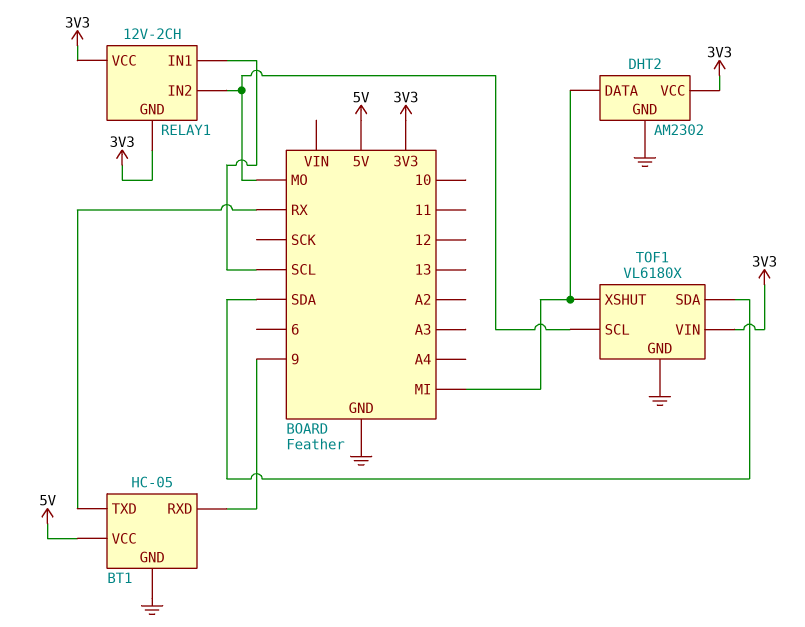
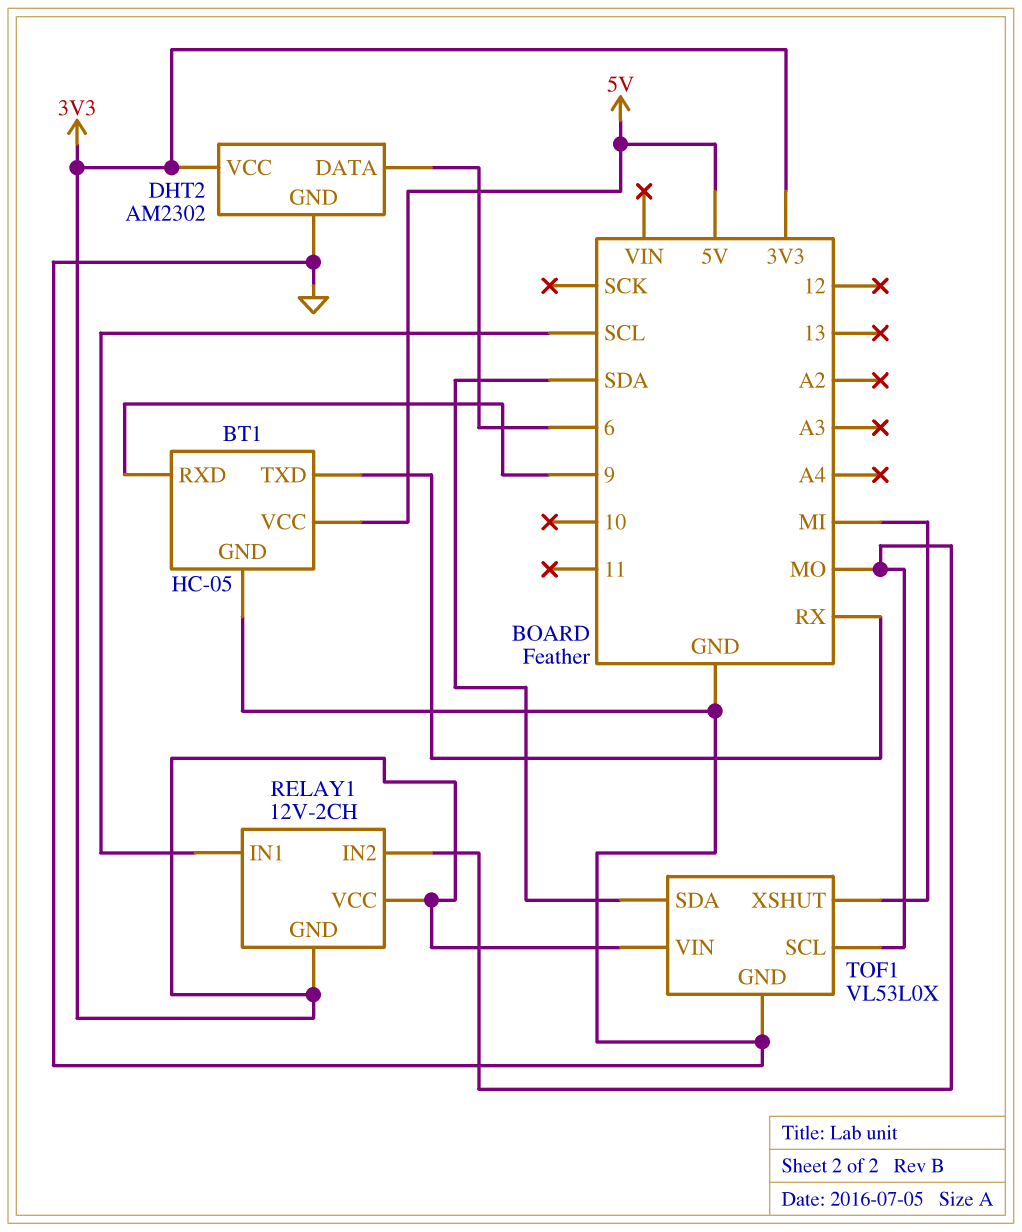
DHT2 pin DATA: MI -> 6
TOF1: VL6180X -> VL53L0X

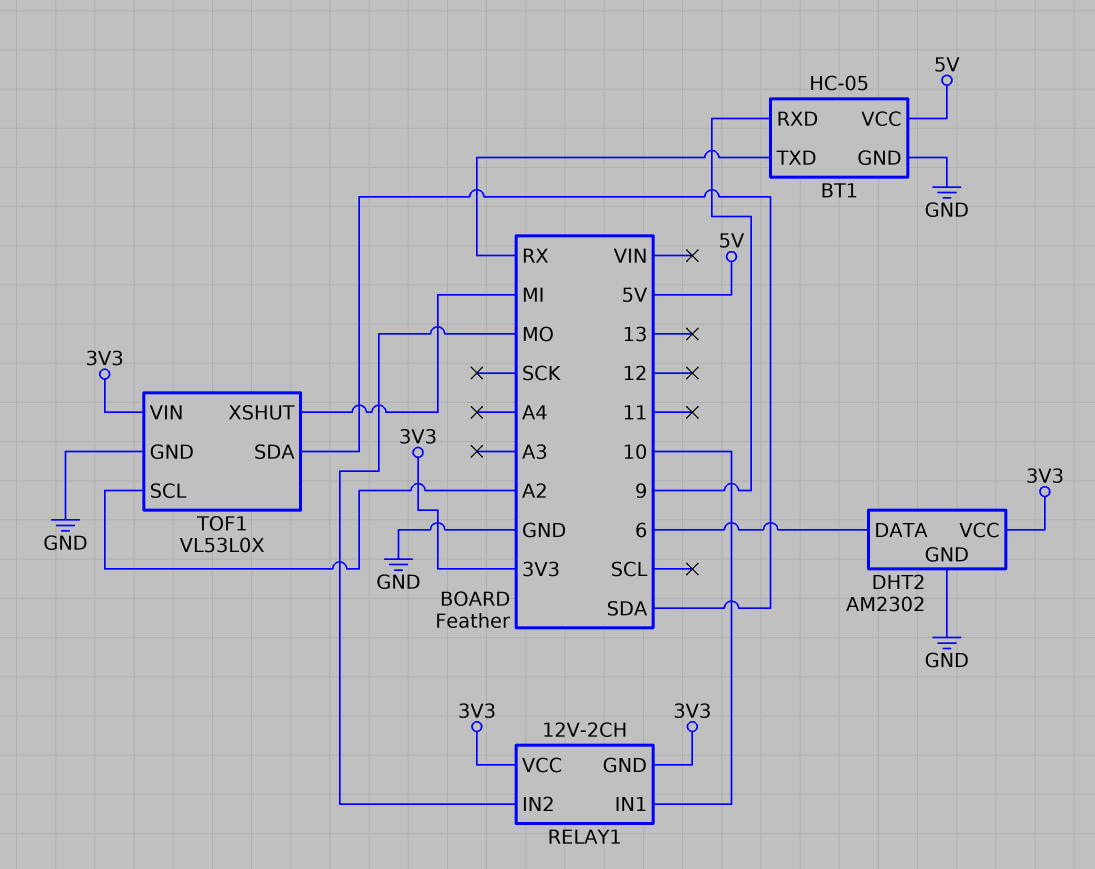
RELAY1 pin IN1: SCL -> 10
TOF1 pin SCL: MO -> A2

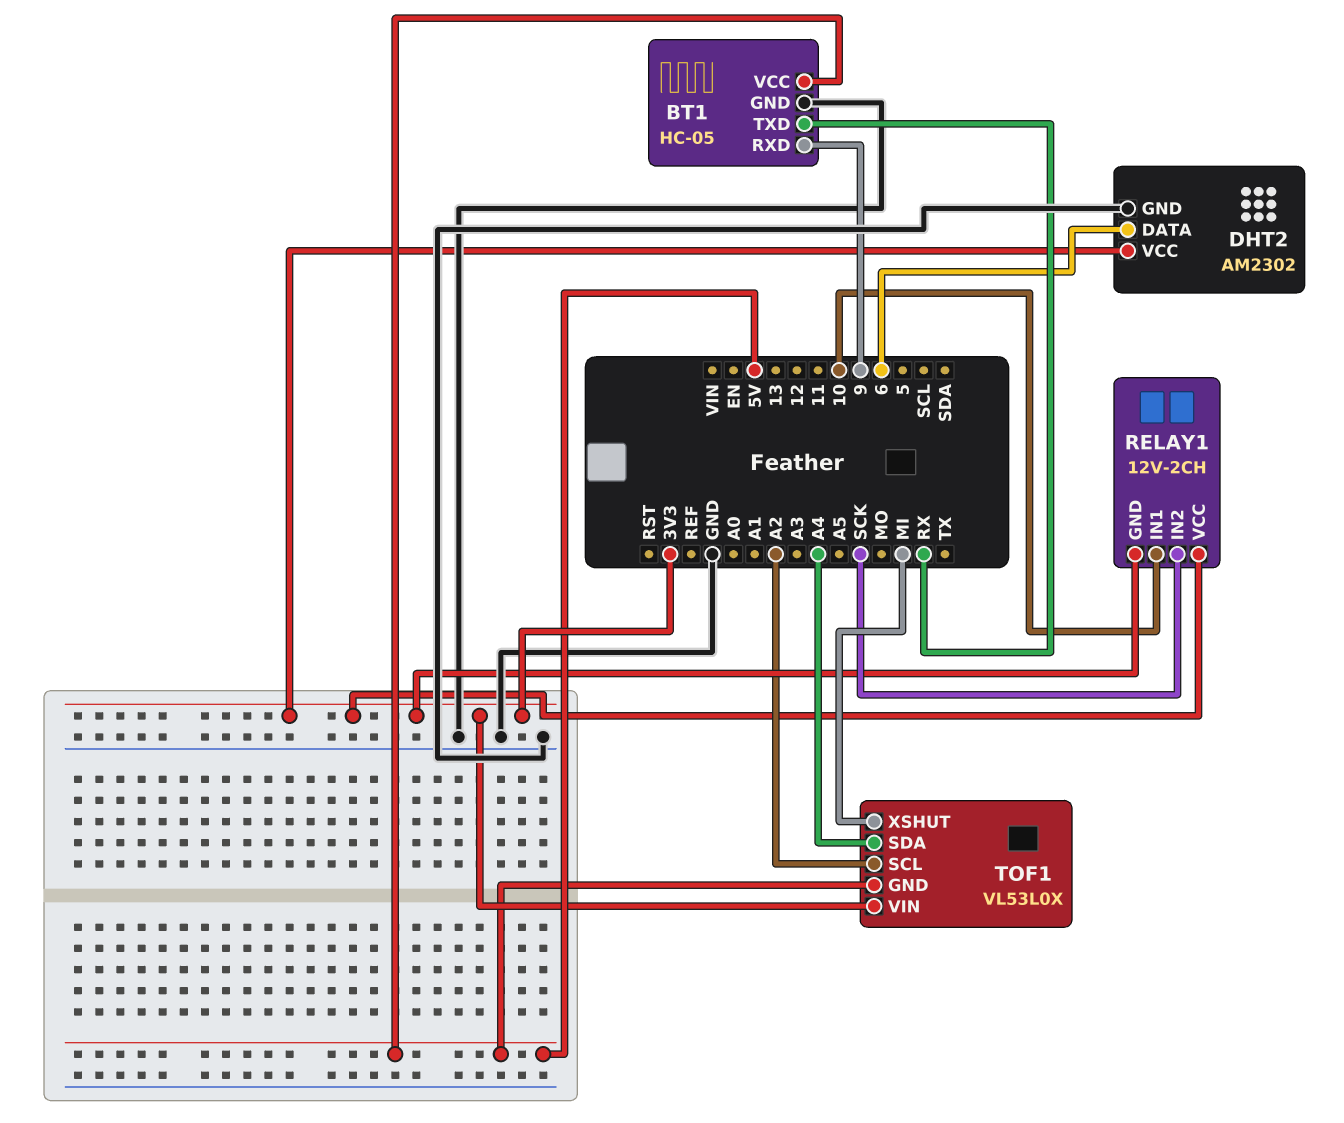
RELAY1 pin IN2: MO -> SCK
TOF1 pin GND: GND -> 5V
TOF1 pin SDA: SDA -> A4

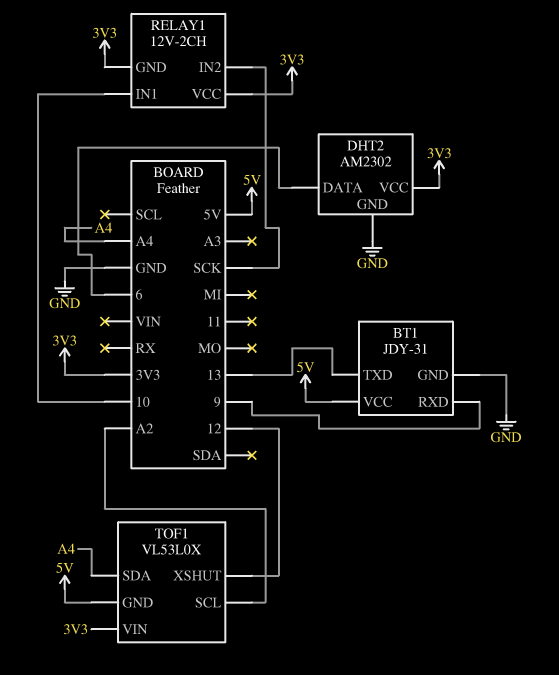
BT1: HC-05 -> JDY-31
BT1 pin TXD: RX -> 13
TOF1 pin XSHUT: MI -> 12

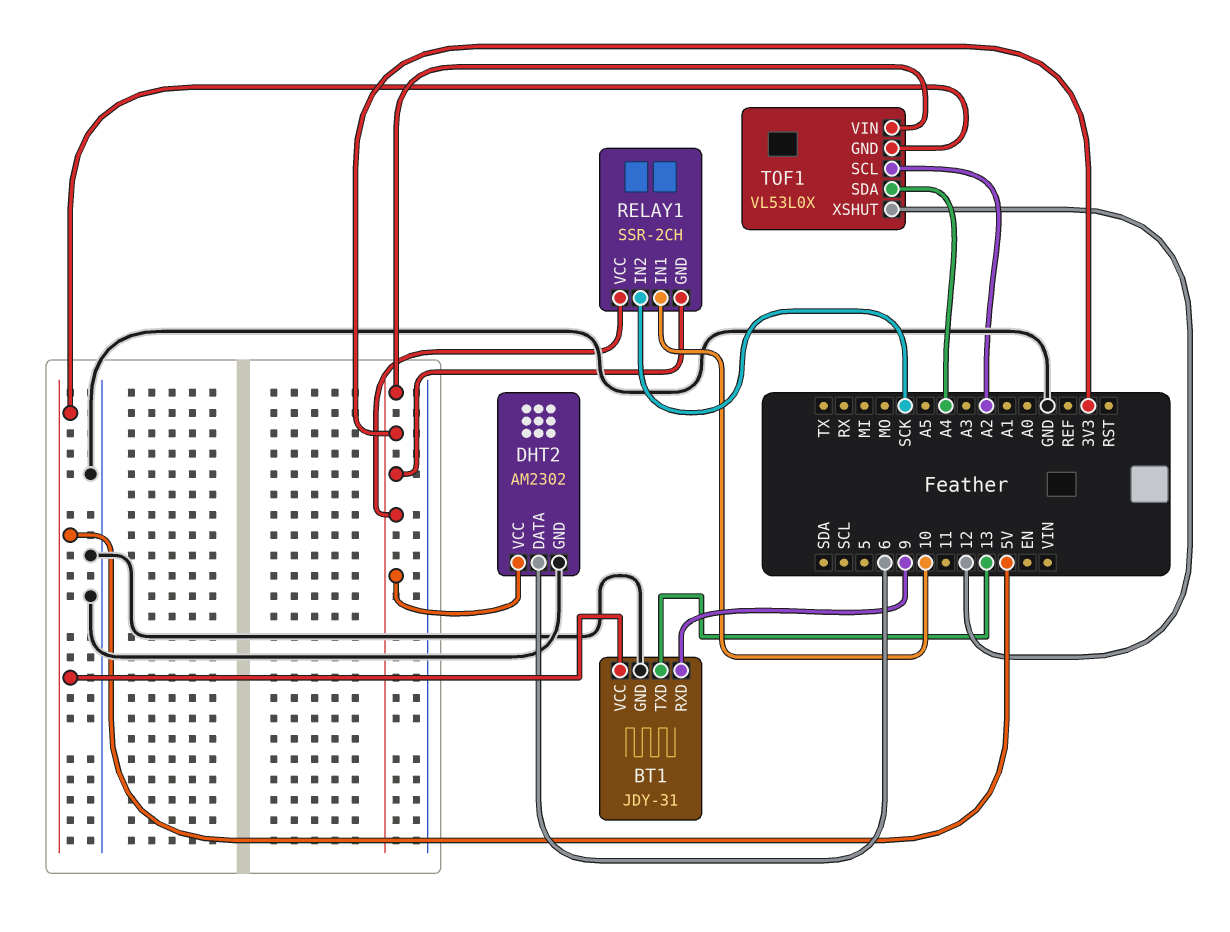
RELAY1: 12V-2CH -> SSR-2CH

